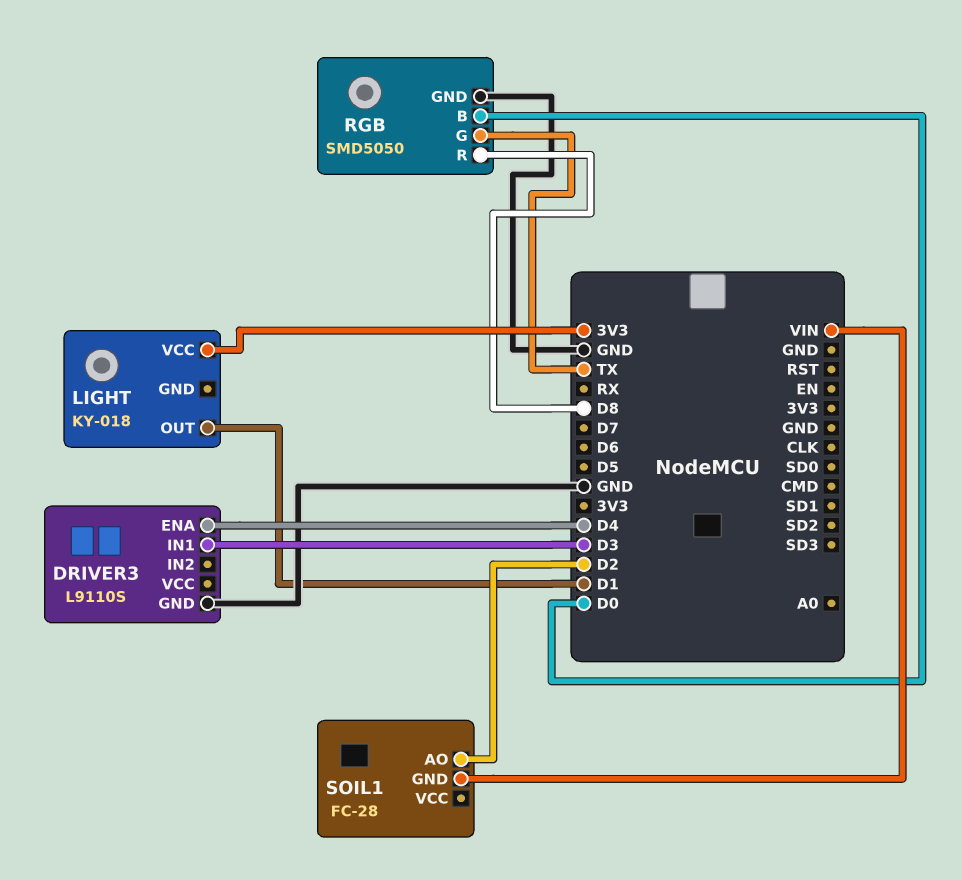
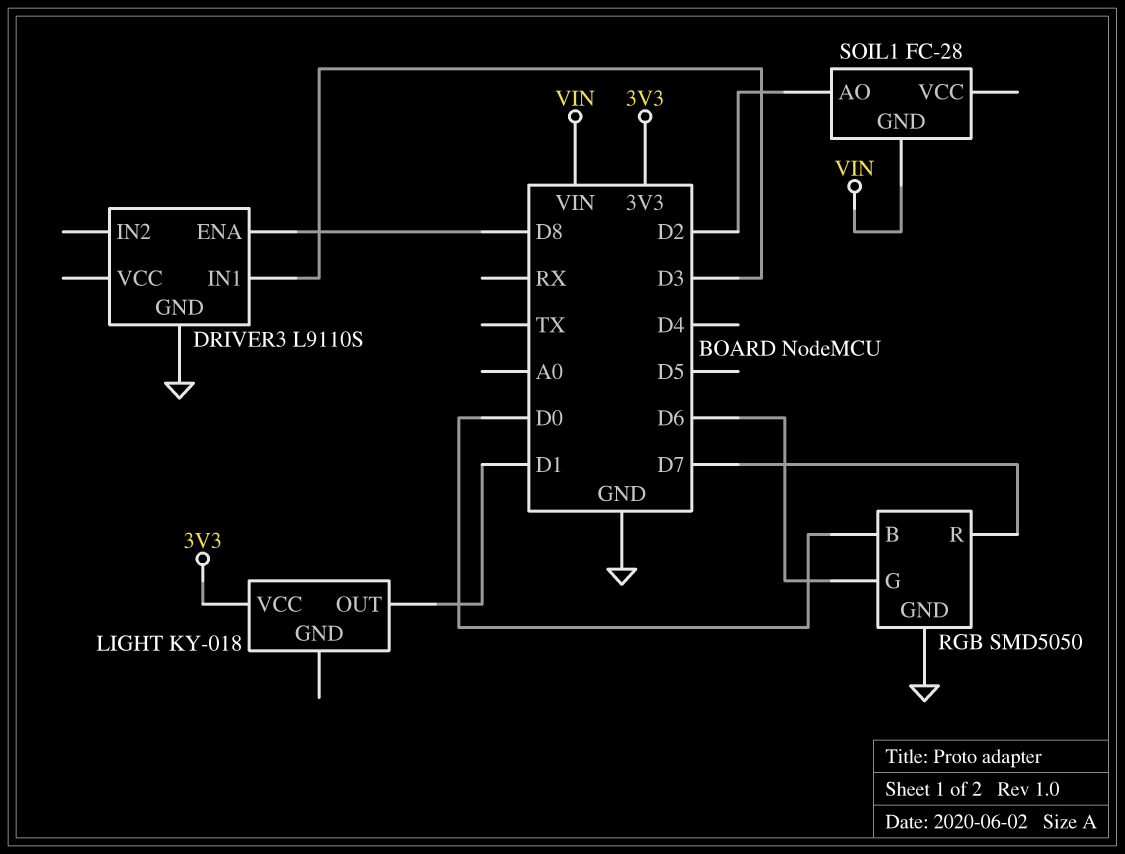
DRIVER3 pin ENA: D4 -> D8
RGB pin G: TX -> D6
RGB pin R: D8 -> D7

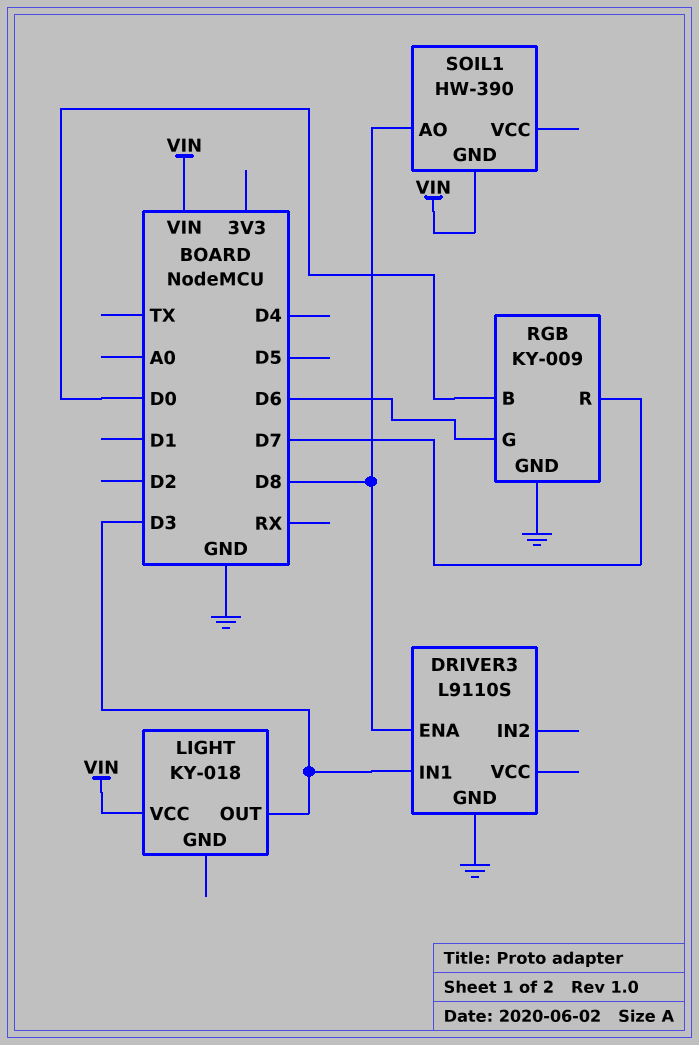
LIGHT pin OUT: D1 -> D3
LIGHT pin VCC: 3V3 -> VIN
RGB: SMD5050 -> KY-009
SOIL1: FC-28 -> HW-390
SOIL1 pin AO: D2 -> D8

